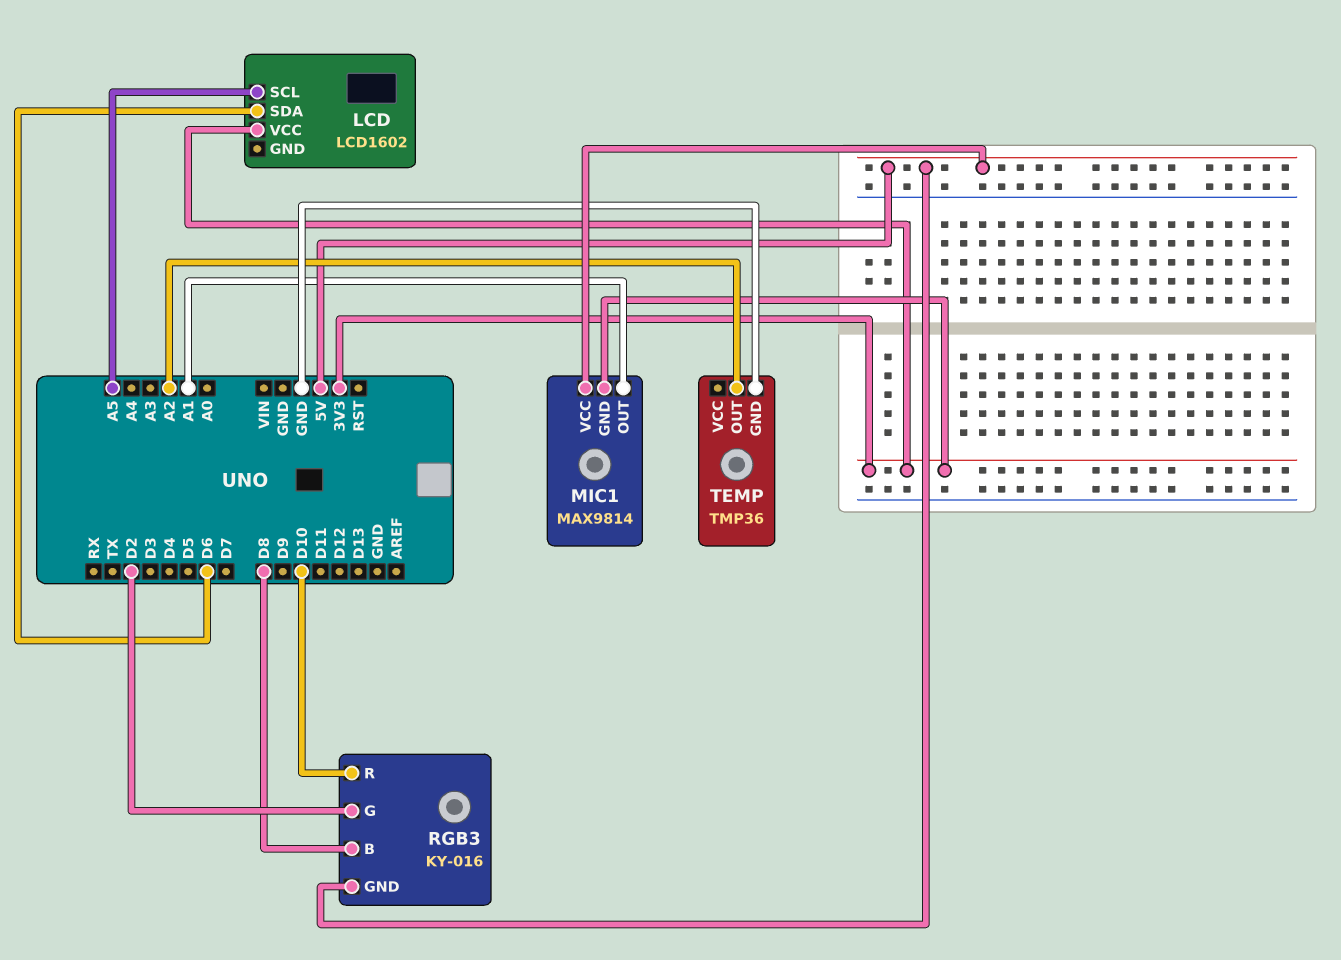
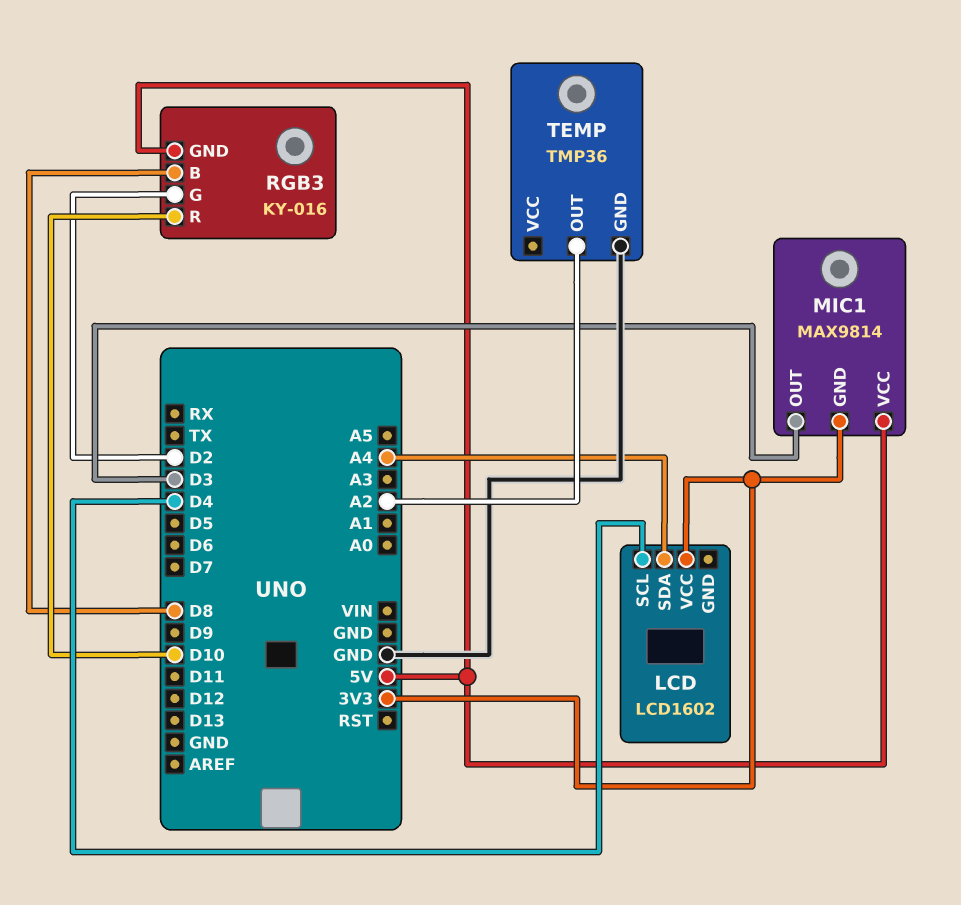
LCD pin SCL: A5 -> D4
LCD pin SDA: D6 -> A4
MIC1 pin OUT: A1 -> D3

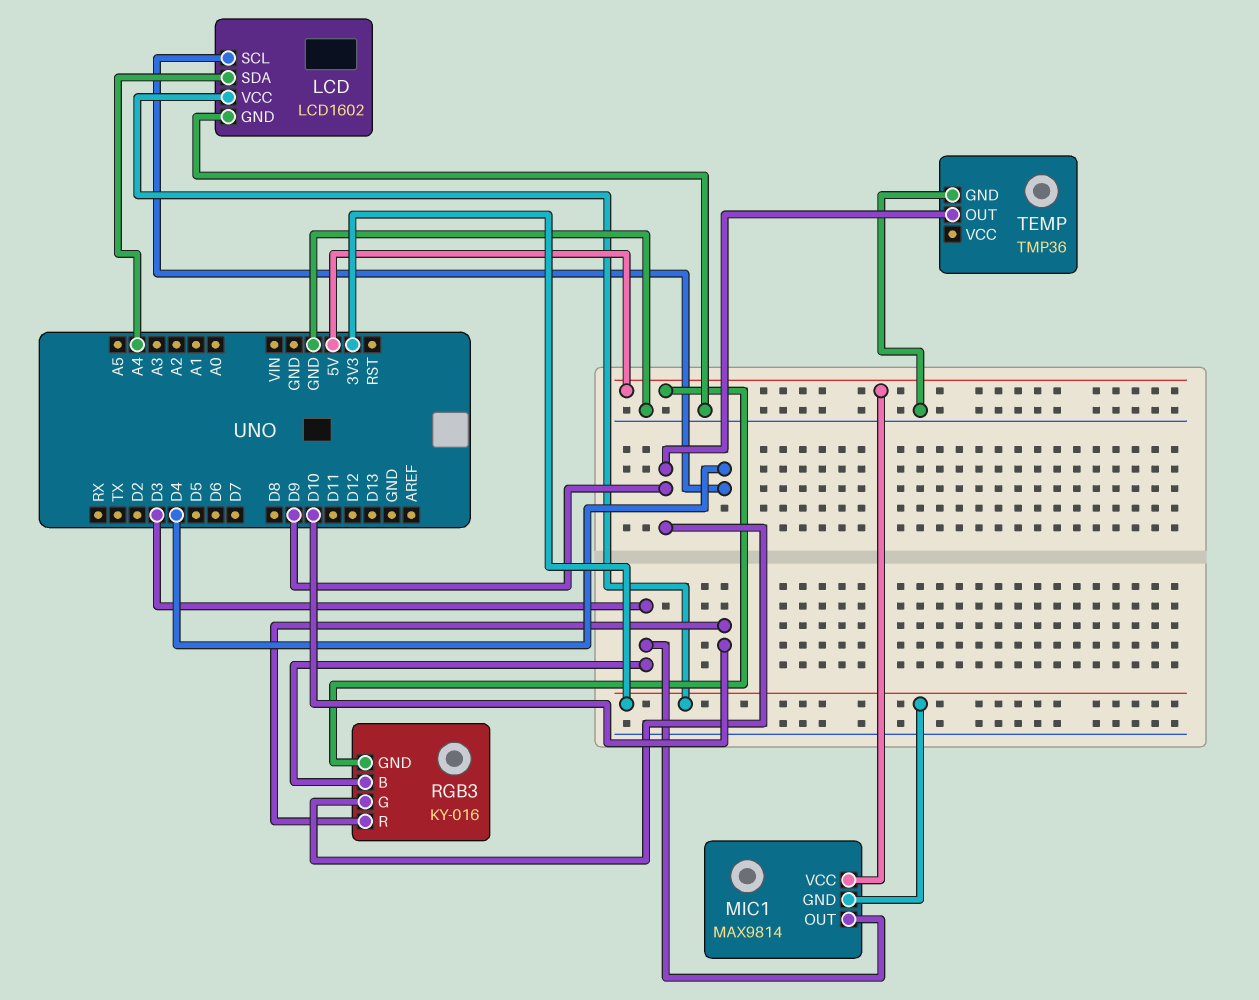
LCD pin GND: none -> GND
RGB3 pin B: D8 -> D3
RGB3 pin G: D2 -> D9
TEMP pin OUT: A2 -> D9

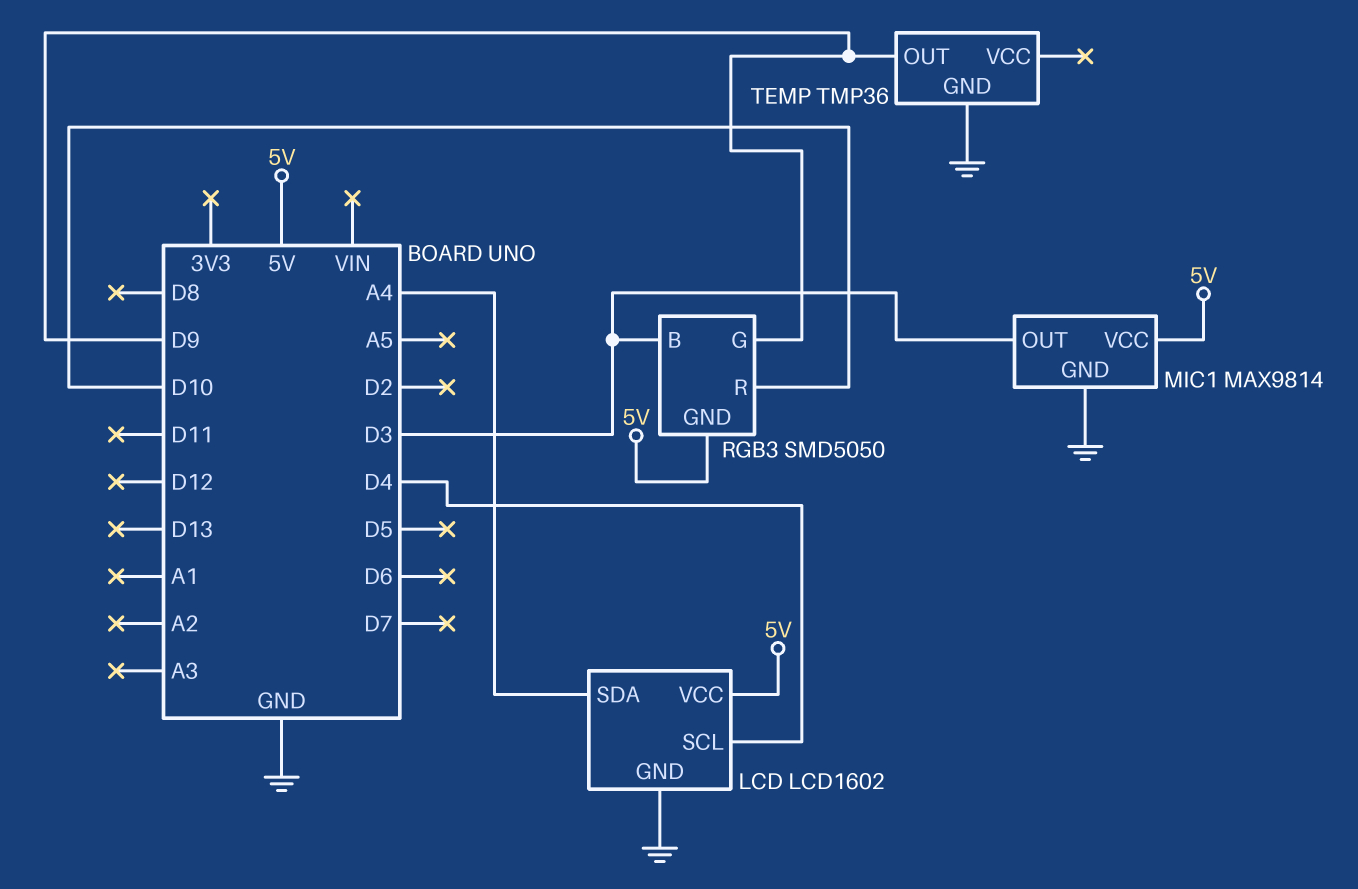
LCD pin VCC: 3V3 -> 5V
MIC1 pin GND: 3V3 -> GND
RGB3: KY-016 -> SMD5050

